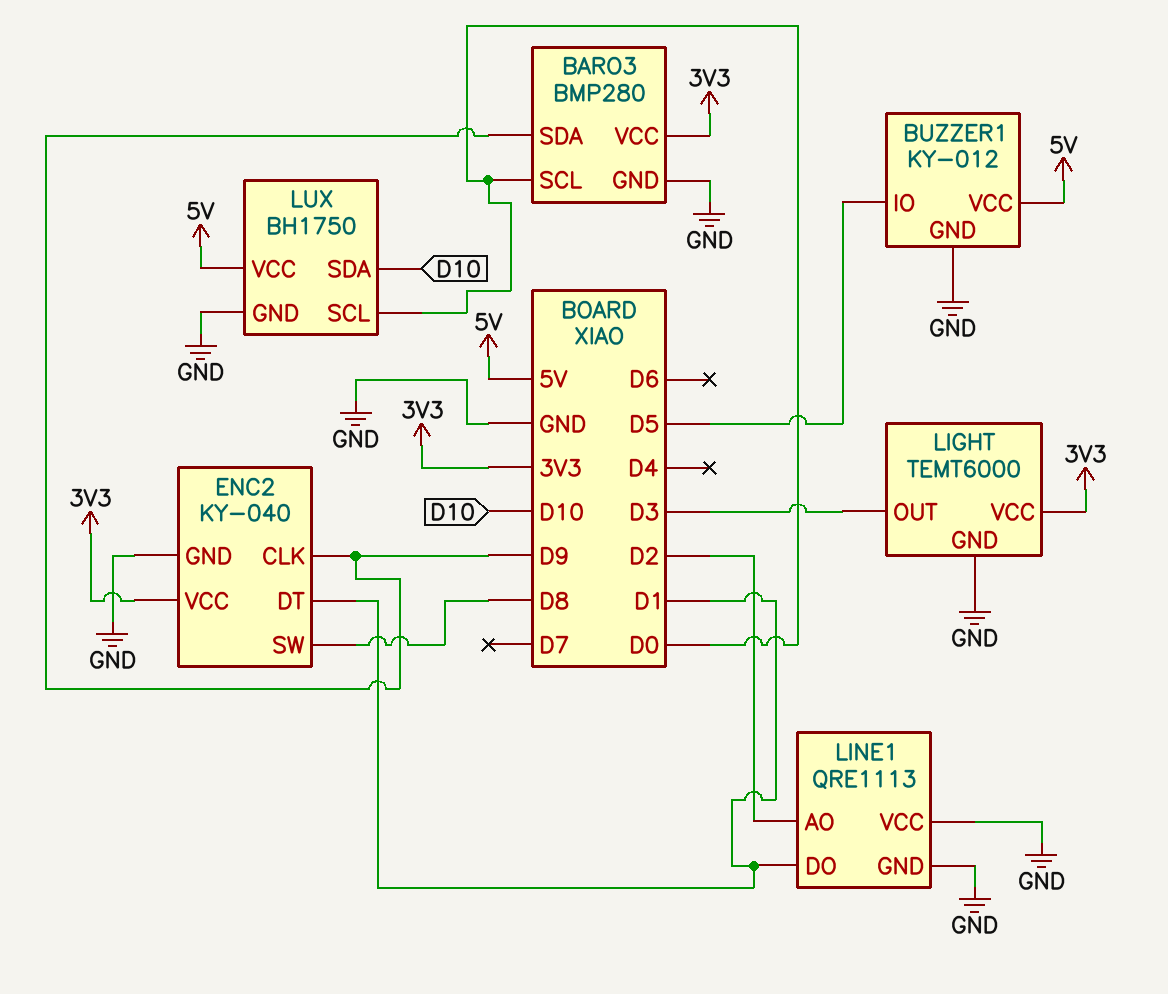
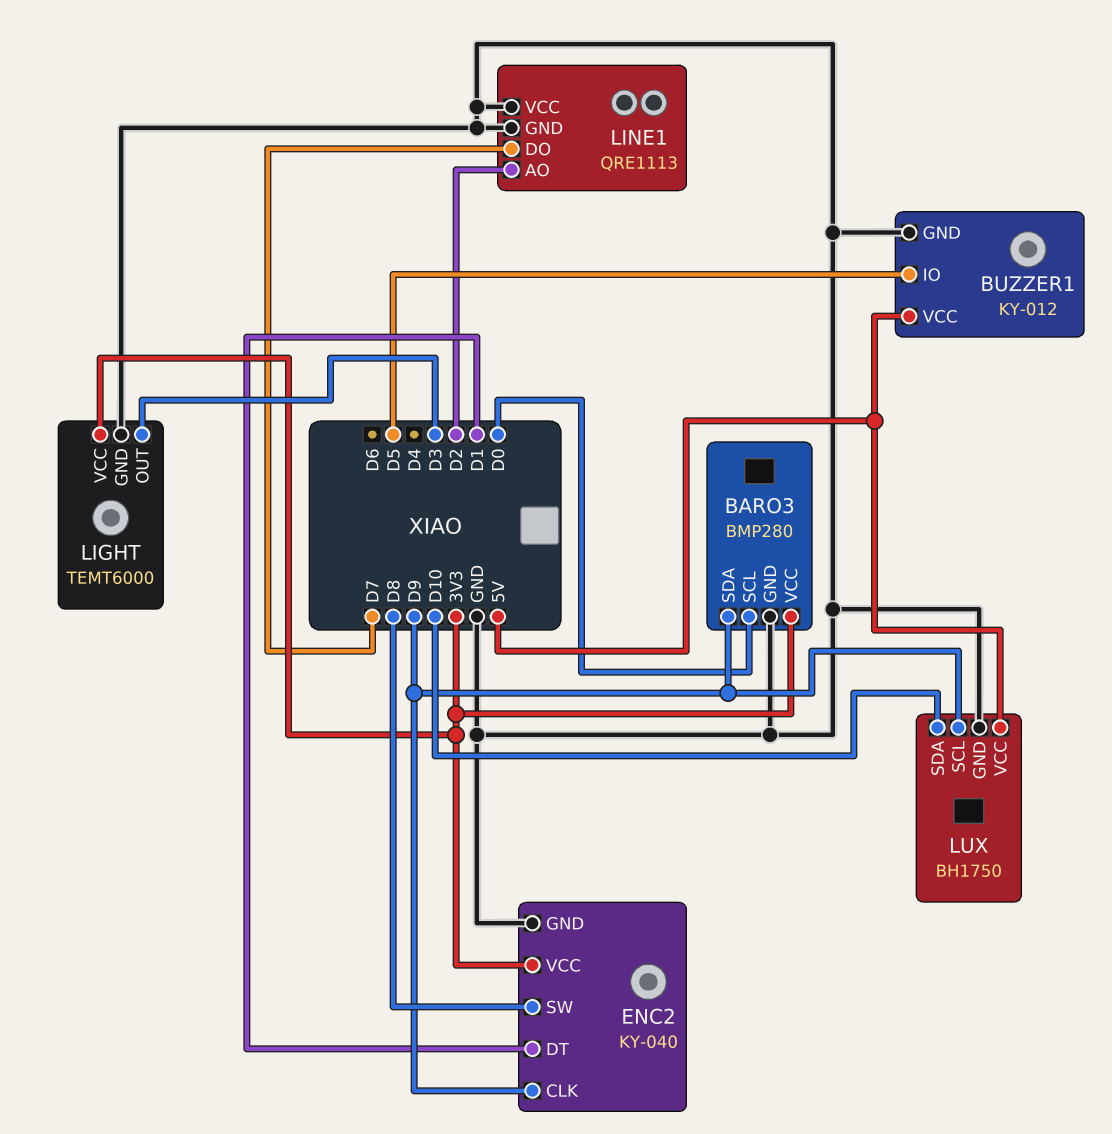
LINE1 pin DO: D1 -> D7
LUX pin SCL: D0 -> D9

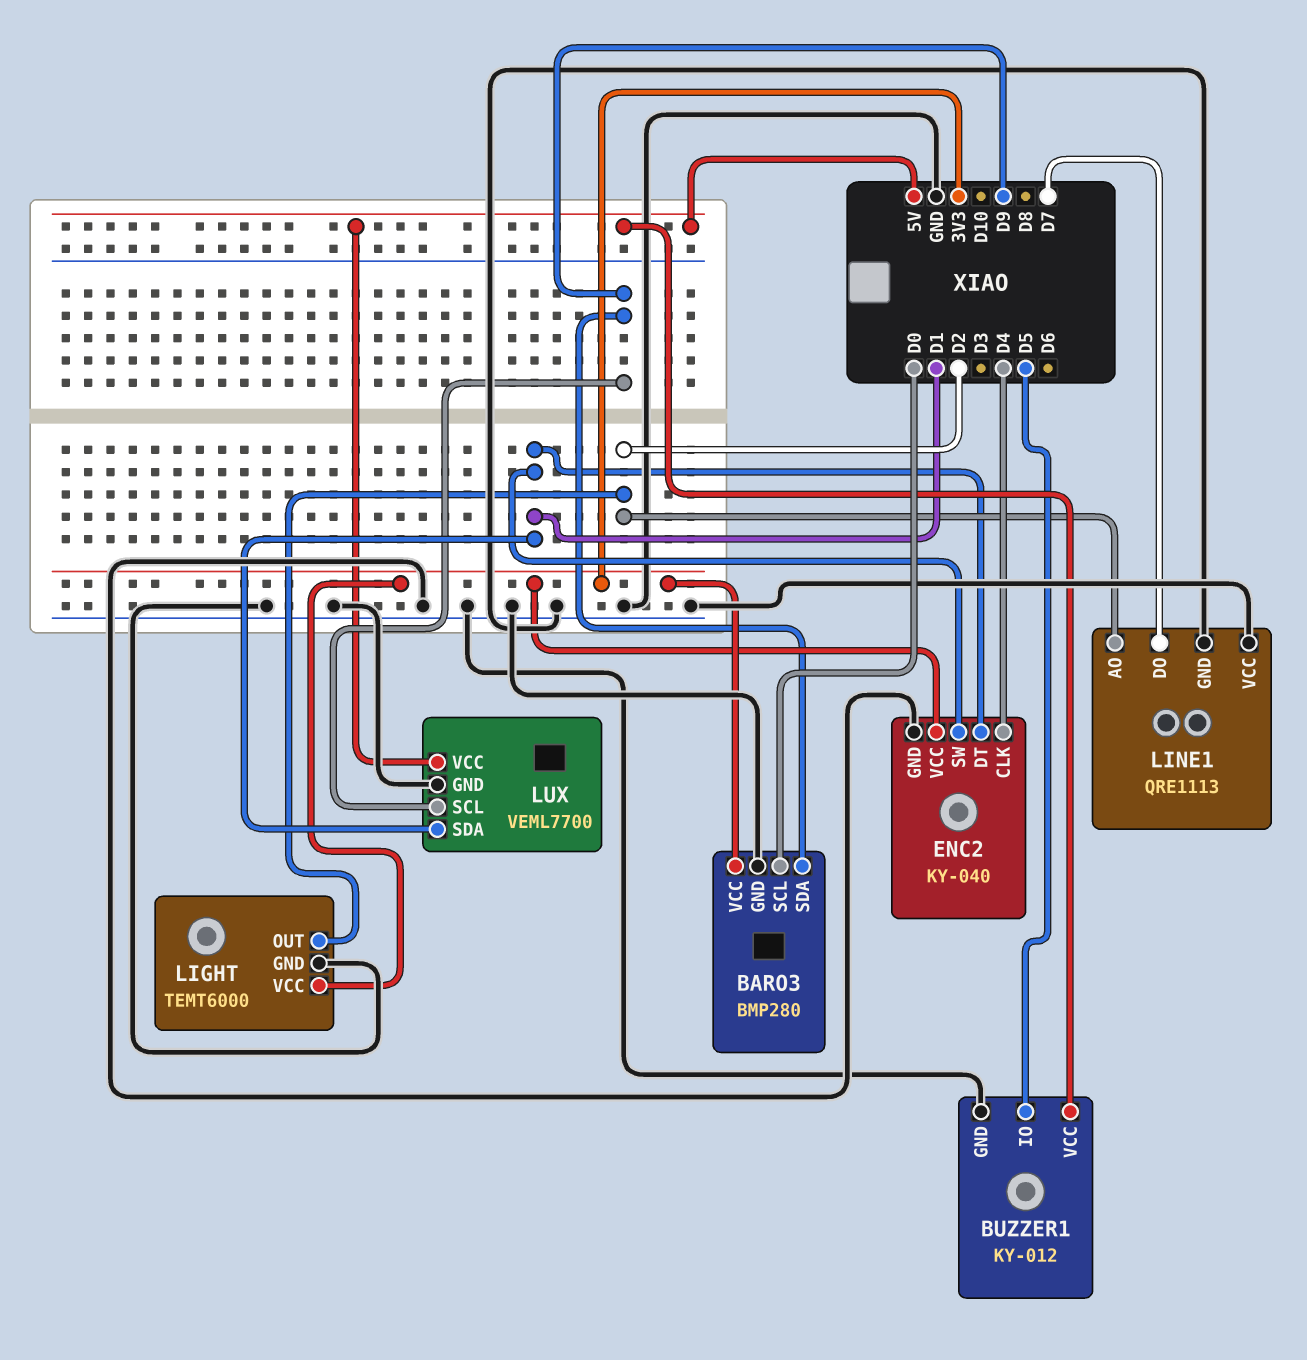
ENC2 pin CLK: D9 -> D4
ENC2 pin SW: D8 -> D1
LIGHT pin OUT: D3 -> D2
LUX: BH1750 -> VEML7700
LUX pin SDA: D10 -> D1

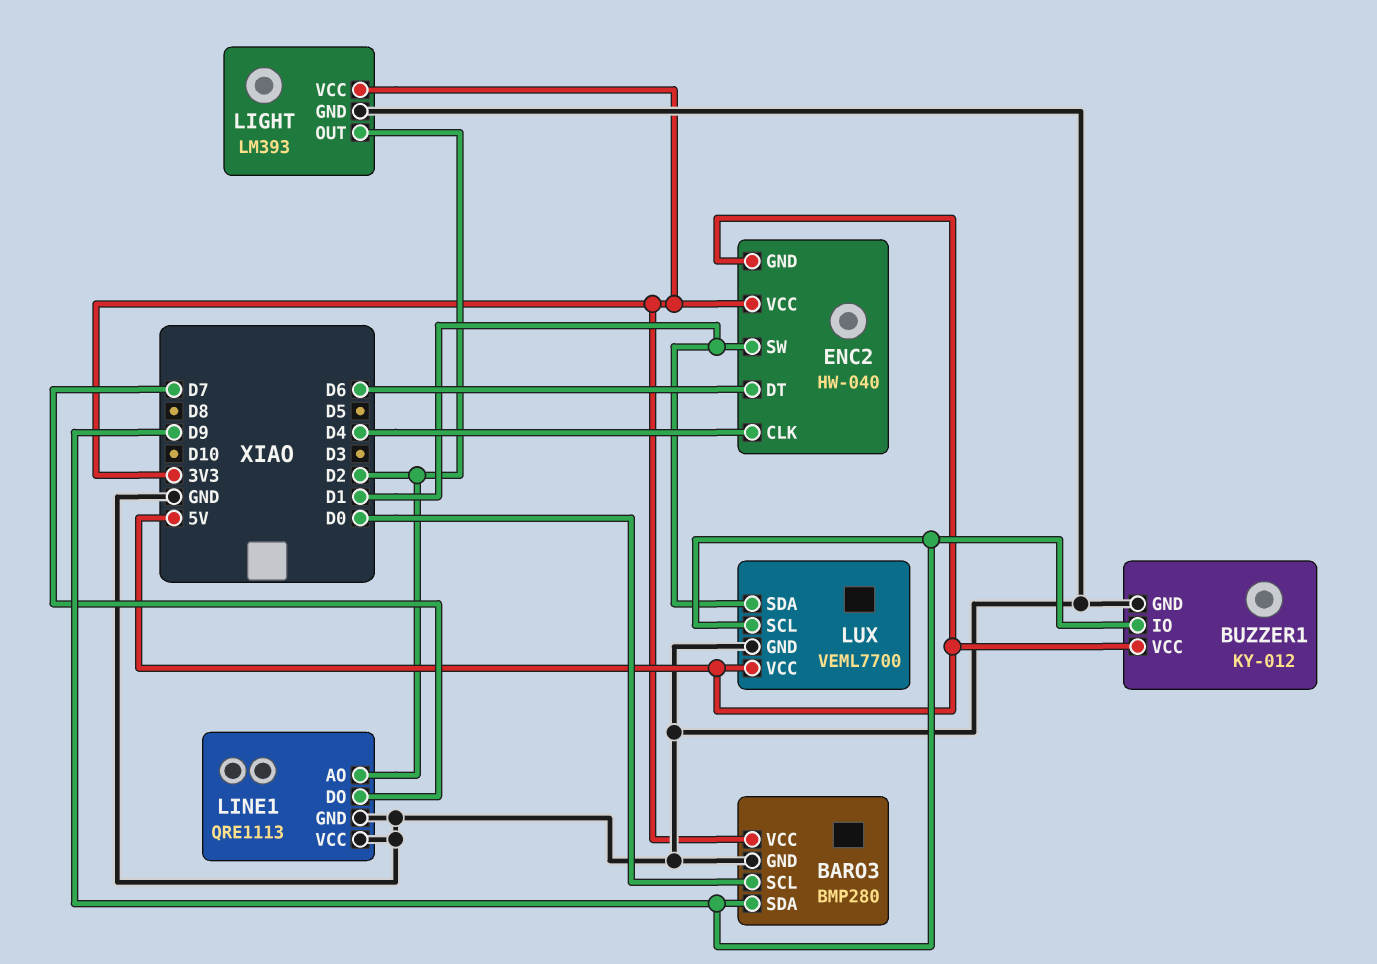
BUZZER1 pin IO: D5 -> D9
ENC2: KY-040 -> HW-040
ENC2 pin DT: D1 -> D6
ENC2 pin GND: GND -> 5V
LIGHT: TEMT6000 -> LM393

